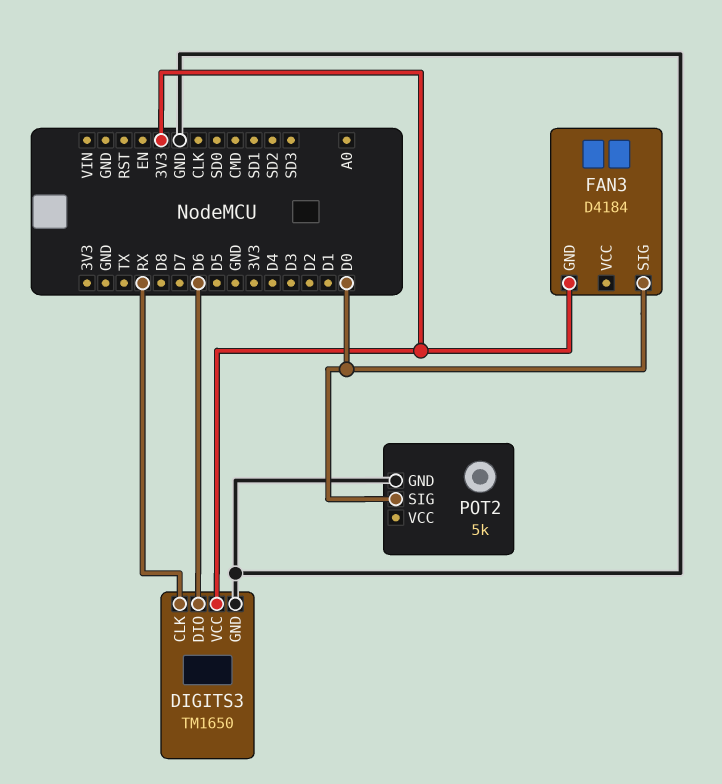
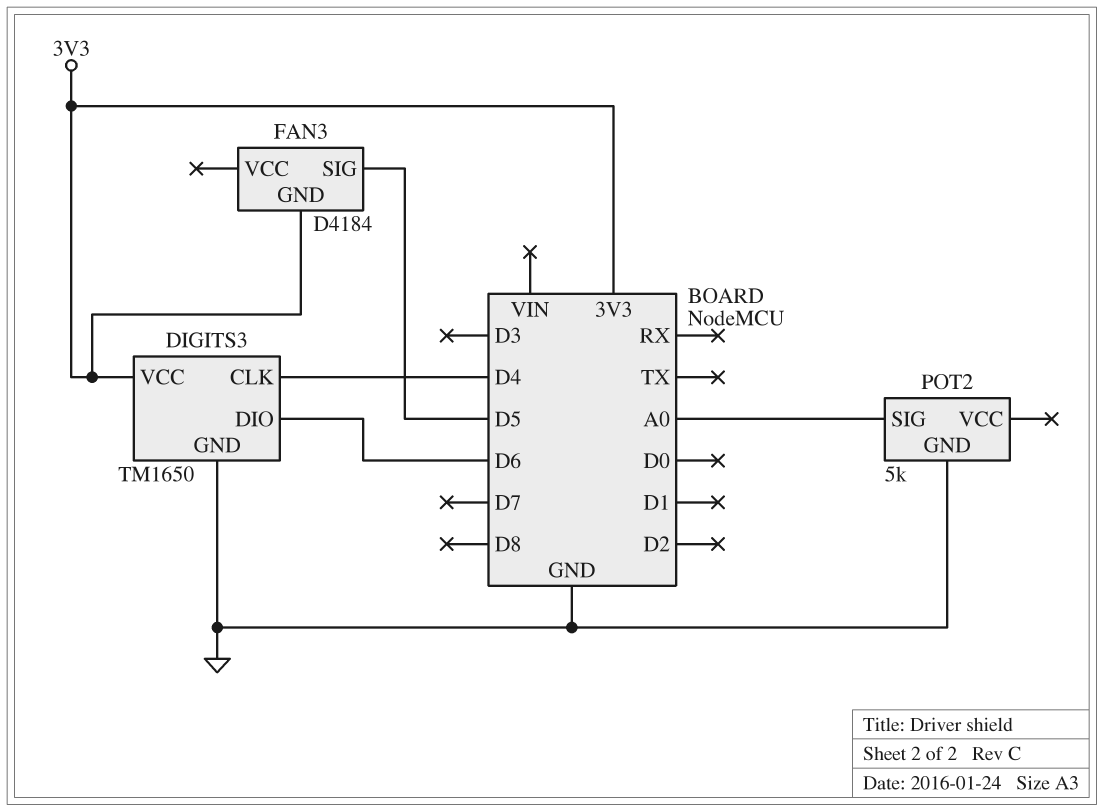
DIGITS3 pin CLK: RX -> D4
FAN3 pin SIG: D0 -> D5
POT2 pin SIG: D0 -> A0

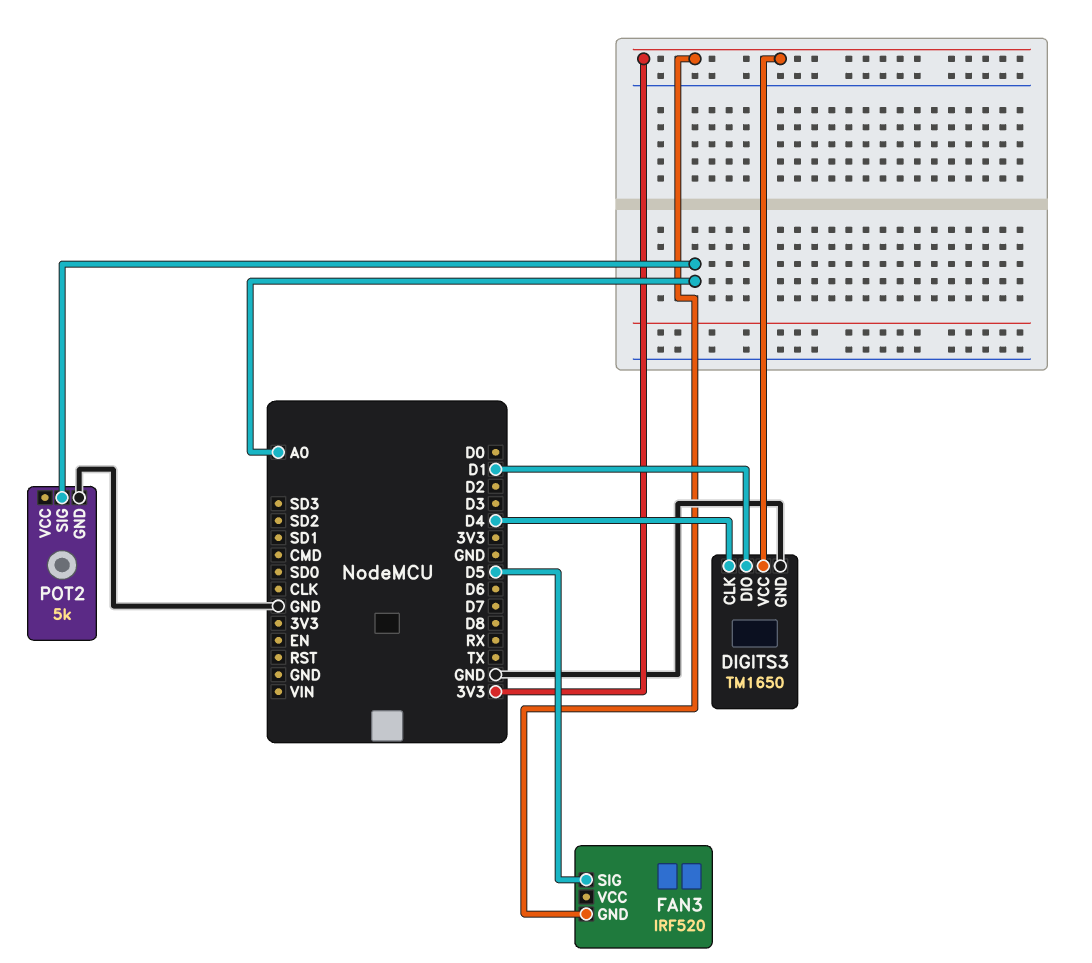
DIGITS3 pin DIO: D6 -> D1
FAN3: D4184 -> IRF520

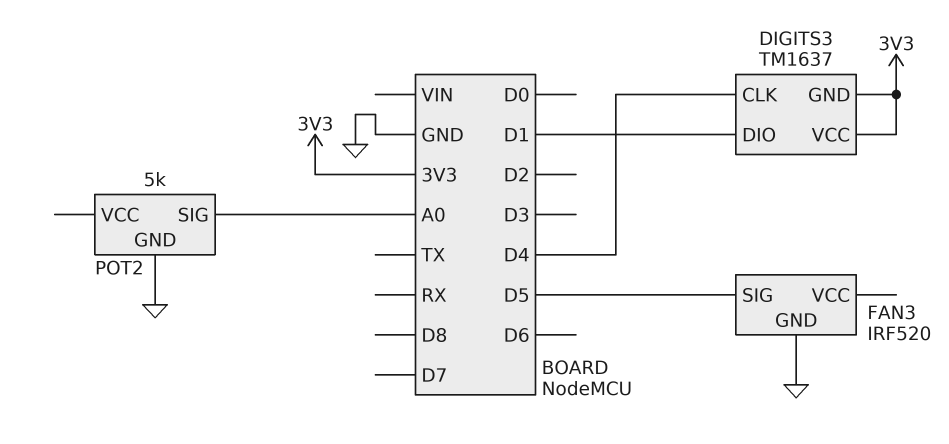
DIGITS3: TM1650 -> TM1637
DIGITS3 pin GND: GND -> 3V3
FAN3 pin GND: 3V3 -> GND

